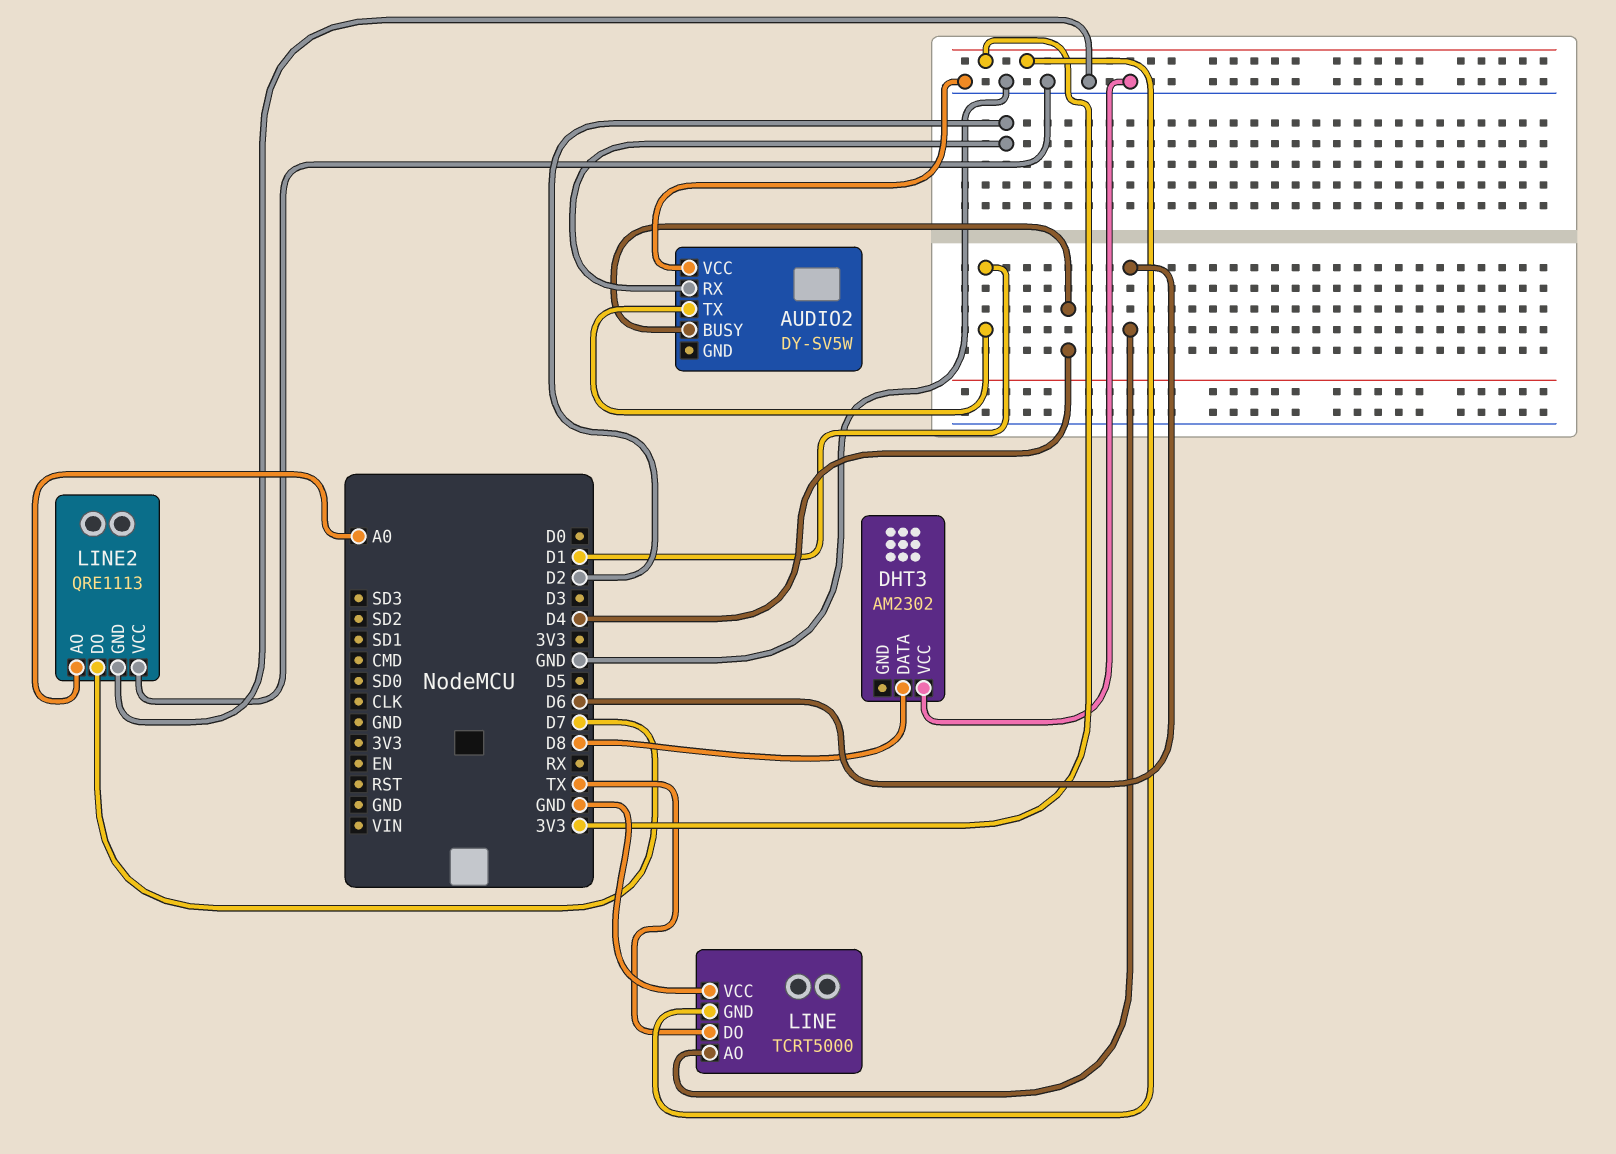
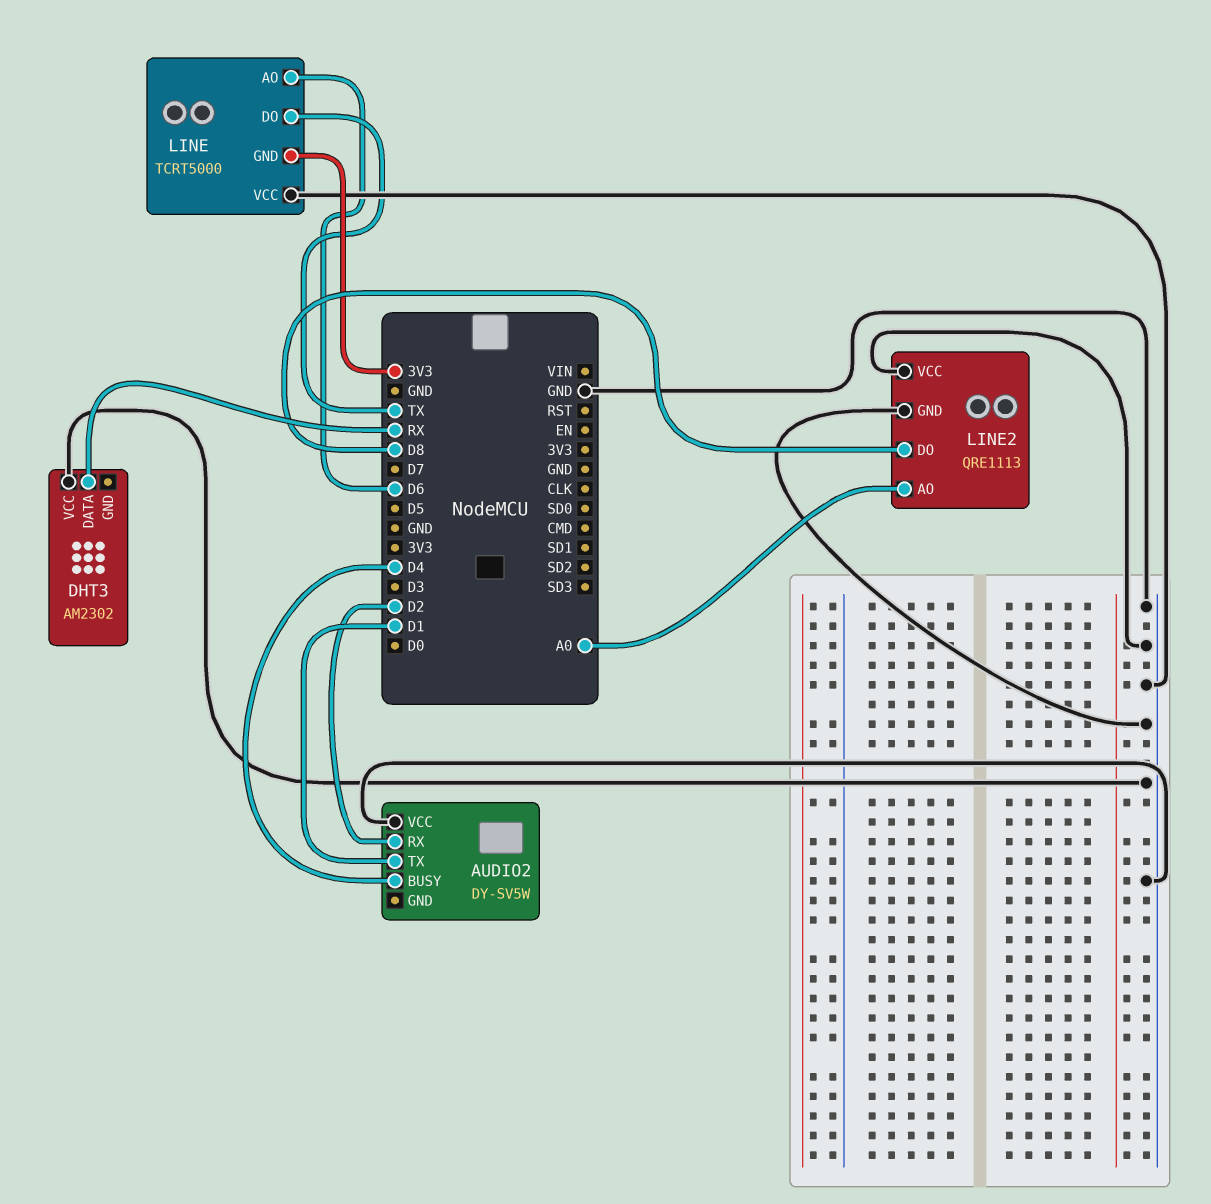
DHT3 pin DATA: D8 -> RX
LINE2 pin DO: D7 -> D8

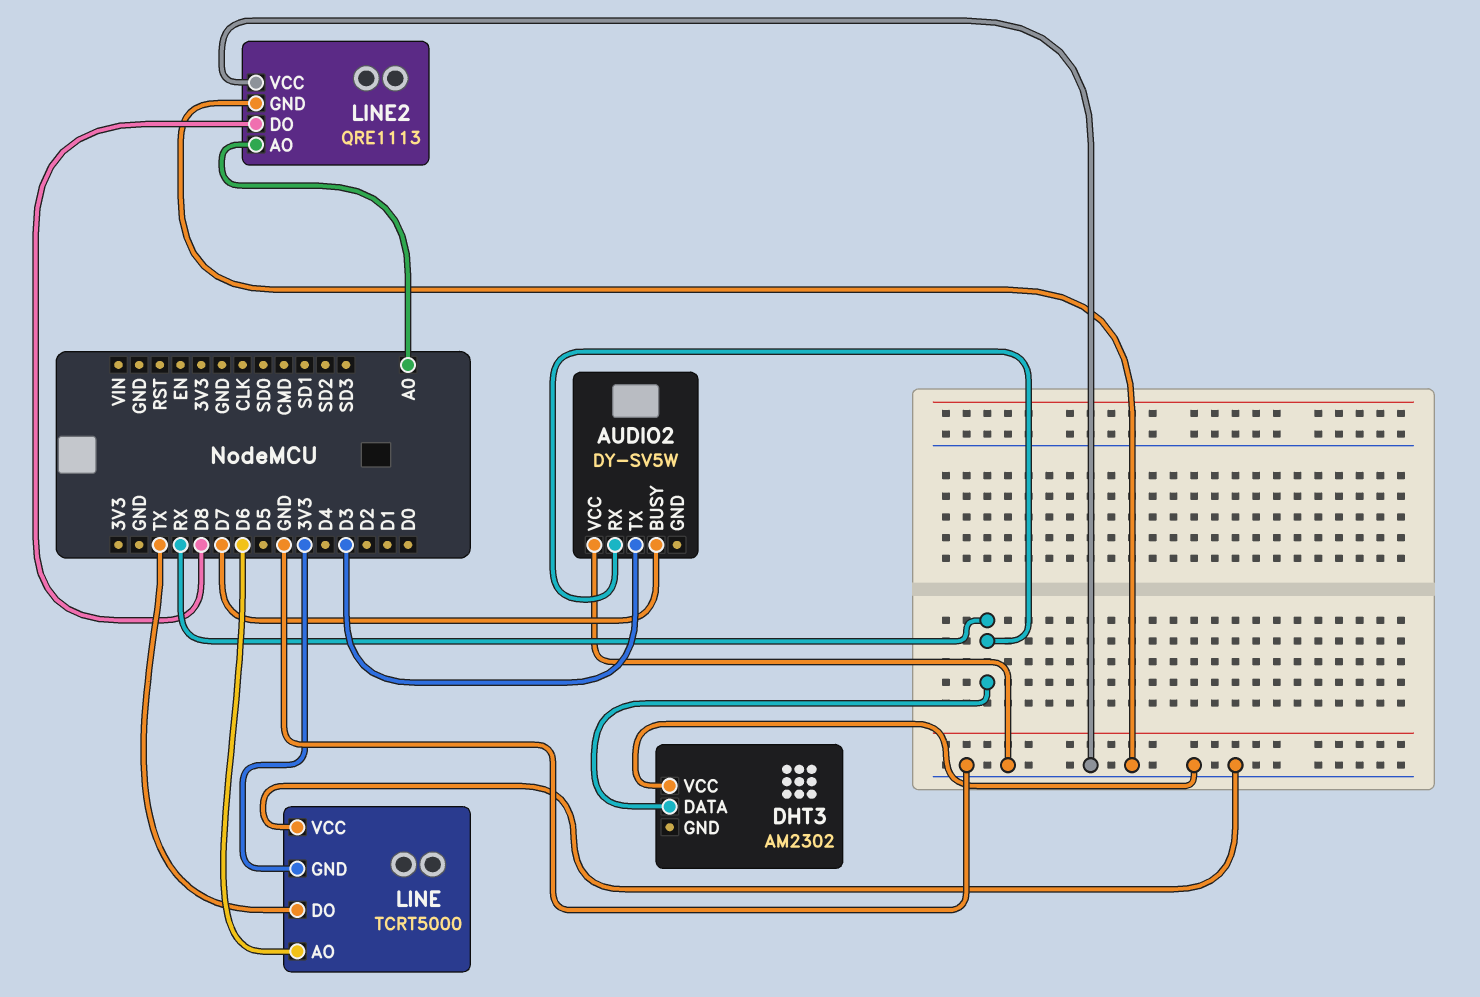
AUDIO2 pin BUSY: D4 -> D7
AUDIO2 pin RX: D2 -> RX
AUDIO2 pin TX: D1 -> D3

